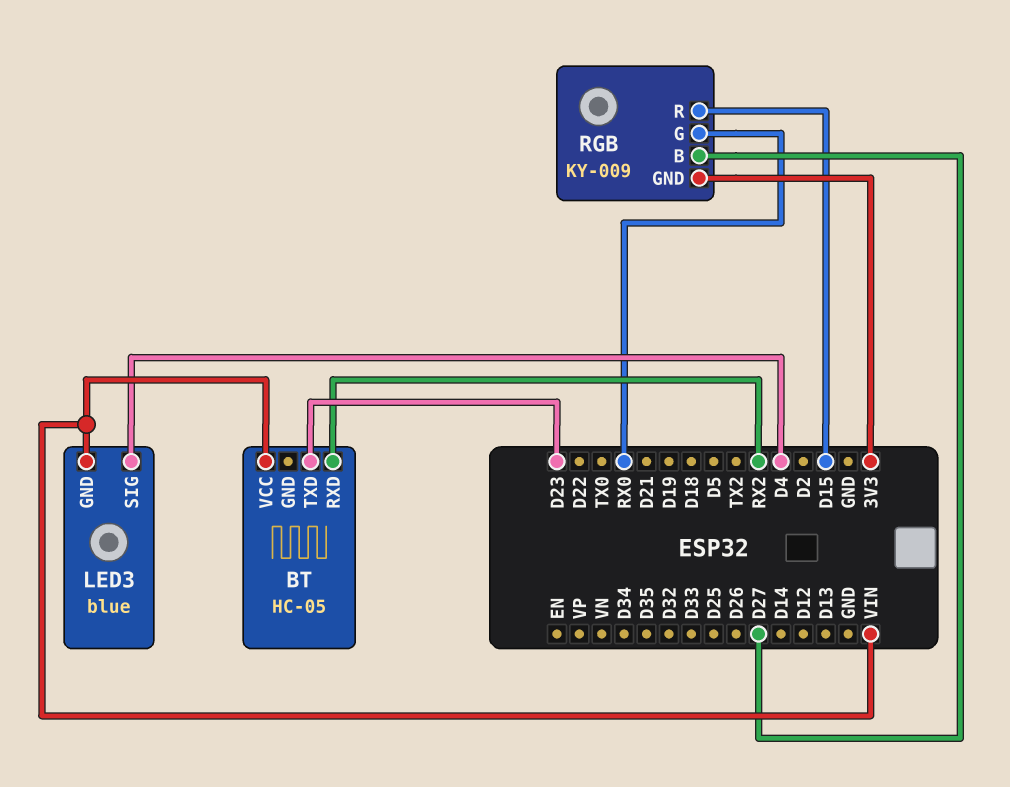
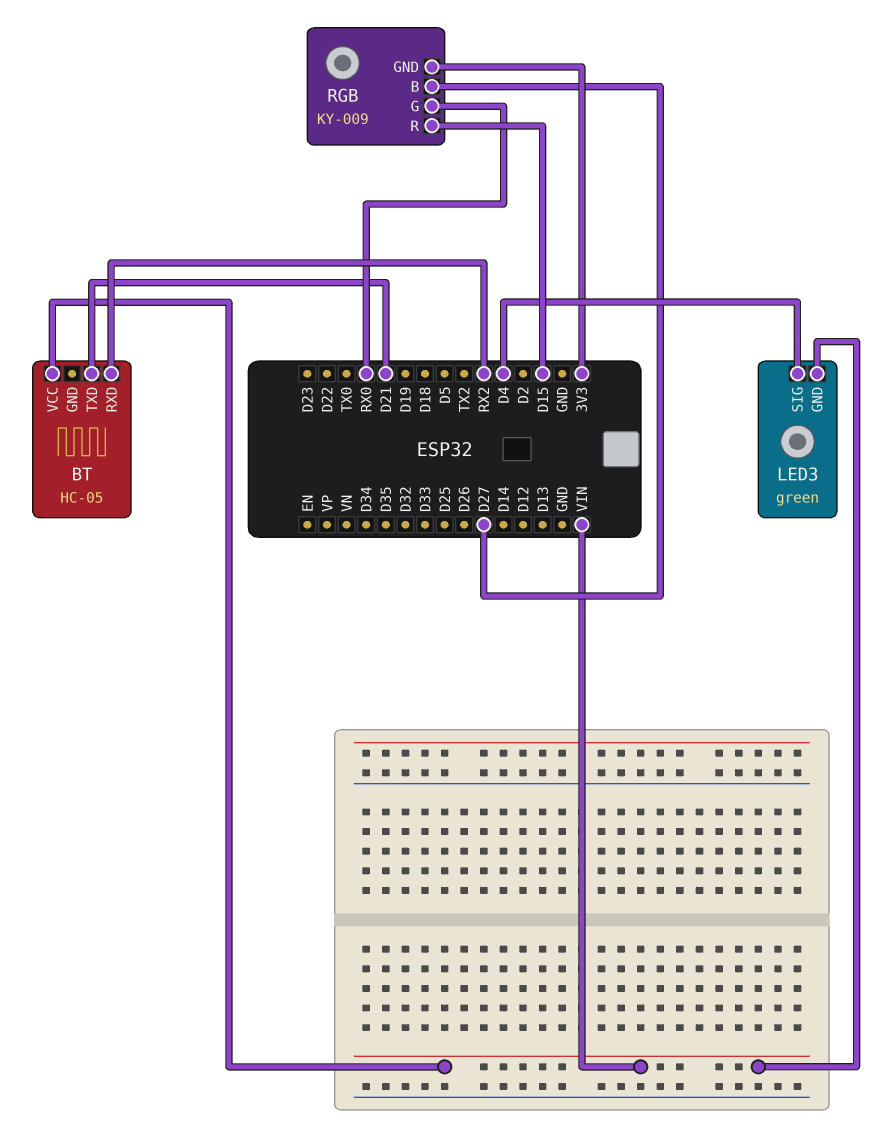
BT pin TXD: D23 -> D21
LED3: blue -> green

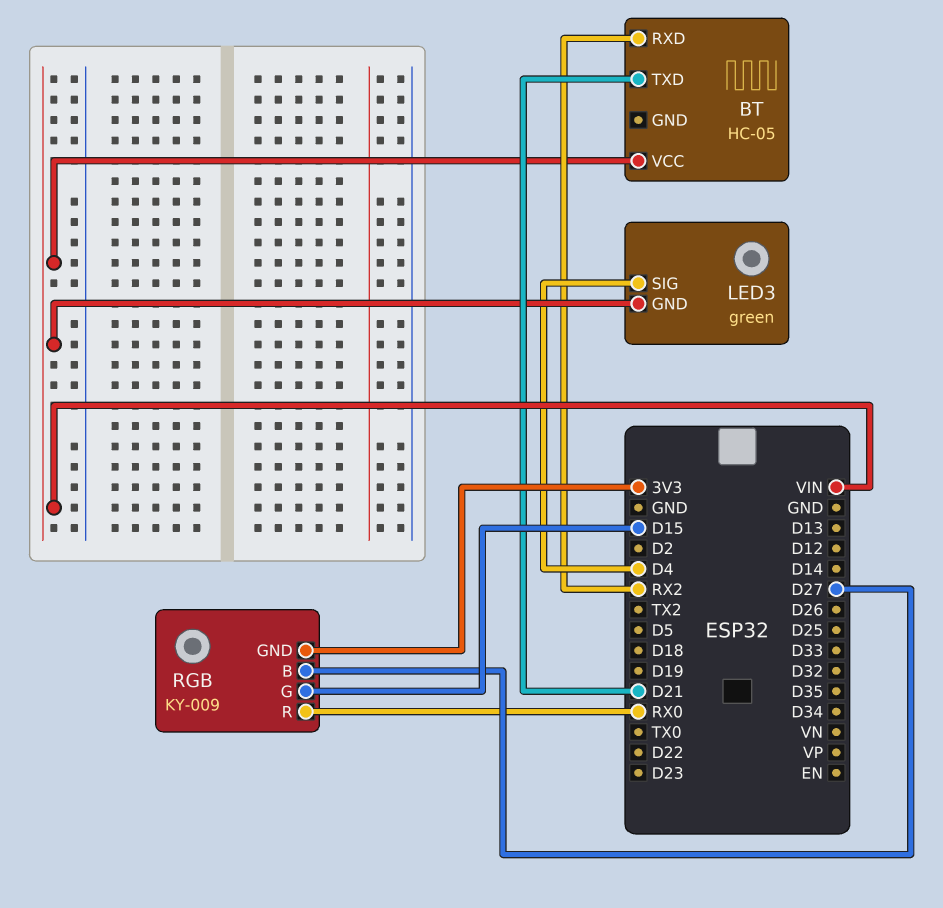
RGB pin G: RX0 -> D15
RGB pin R: D15 -> RX0

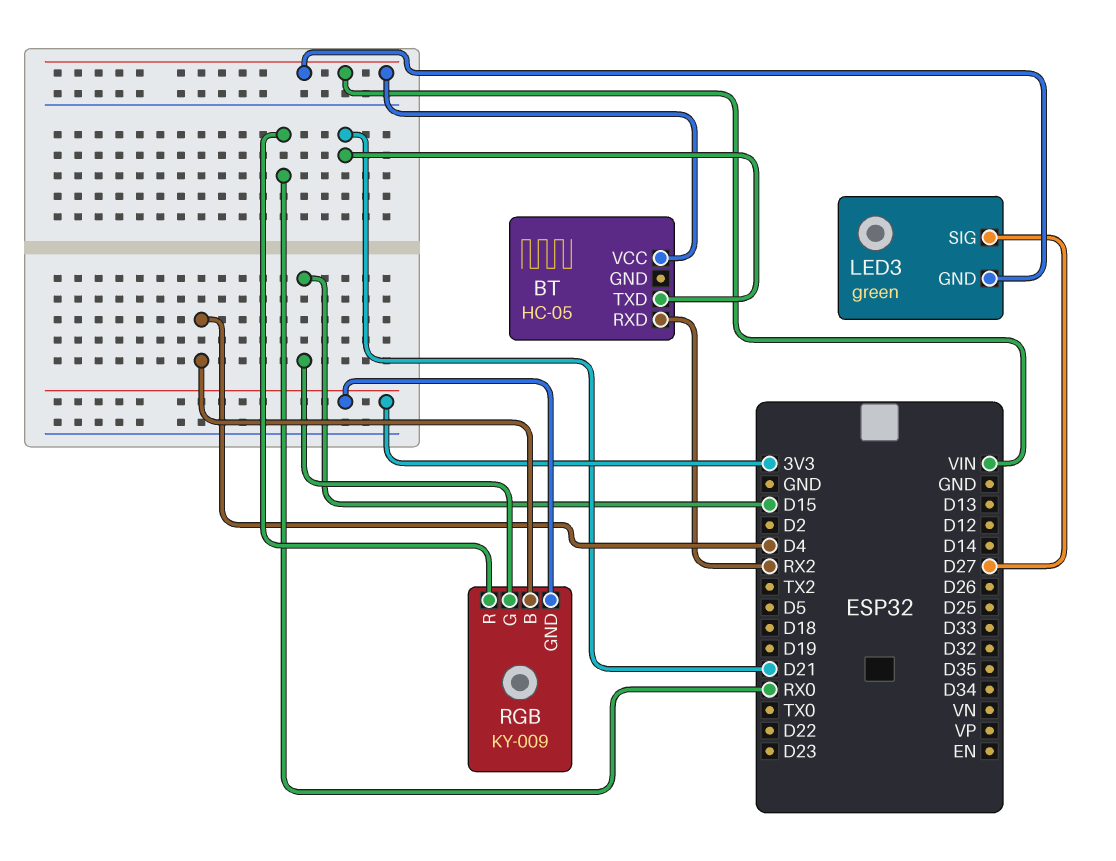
LED3 pin SIG: D4 -> D27
RGB pin B: D27 -> D4

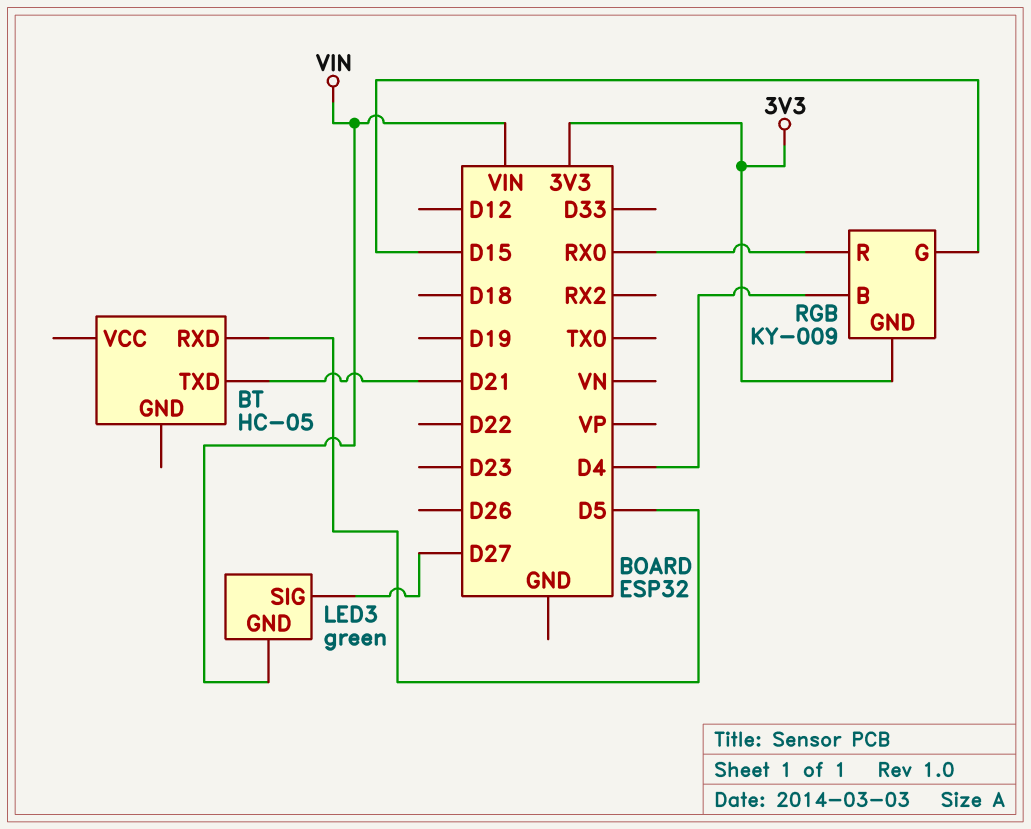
BT pin RXD: RX2 -> D5
BT pin VCC: VIN -> none

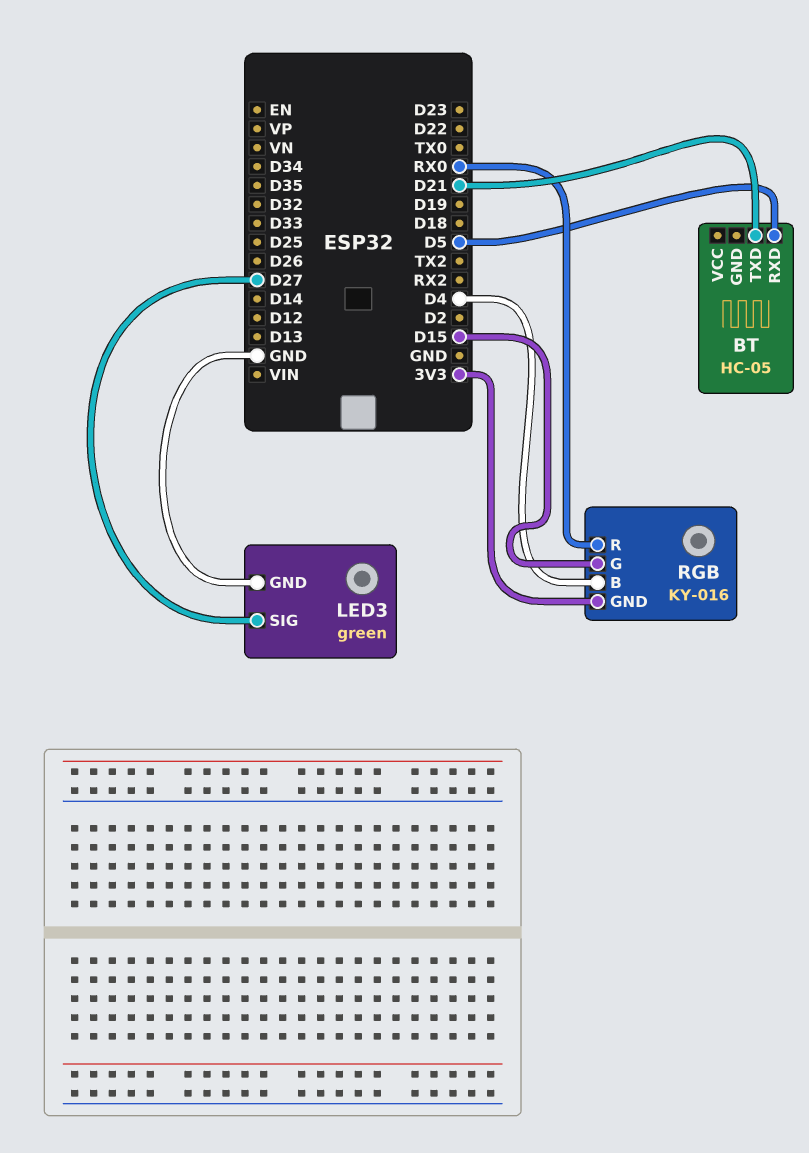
LED3 pin GND: VIN -> GND
RGB: KY-009 -> KY-016

